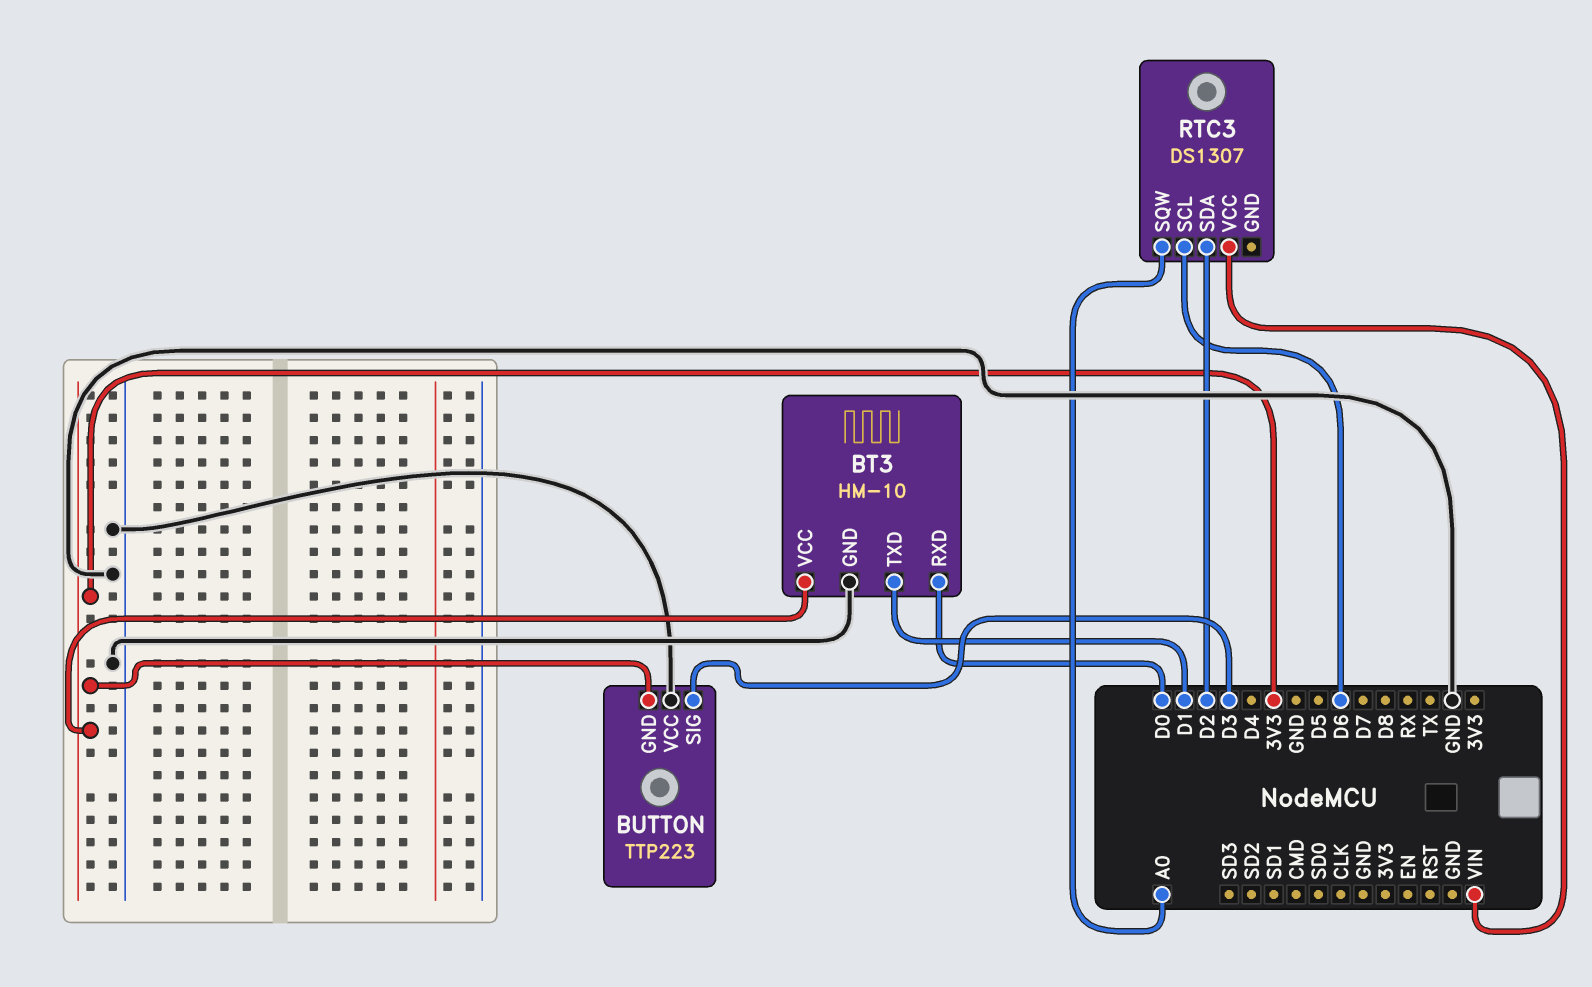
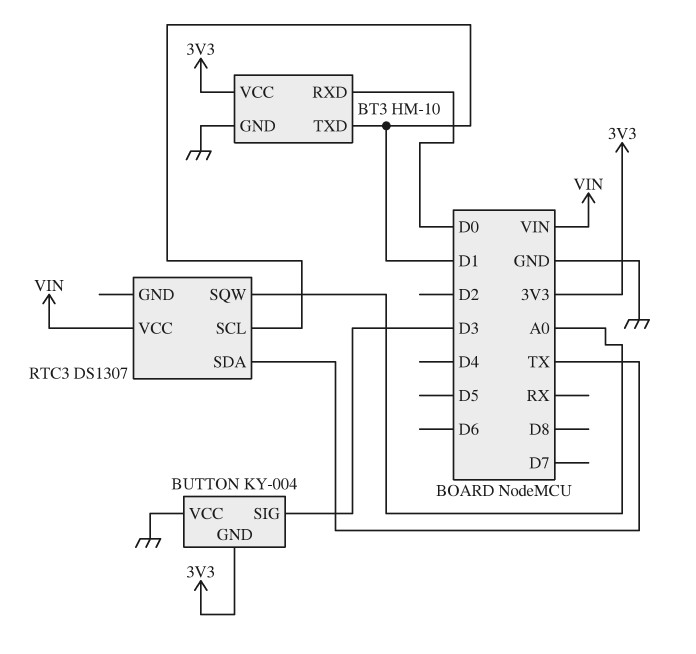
BUTTON: TTP223 -> KY-004
RTC3 pin SCL: D6 -> D1
RTC3 pin SDA: D2 -> TX

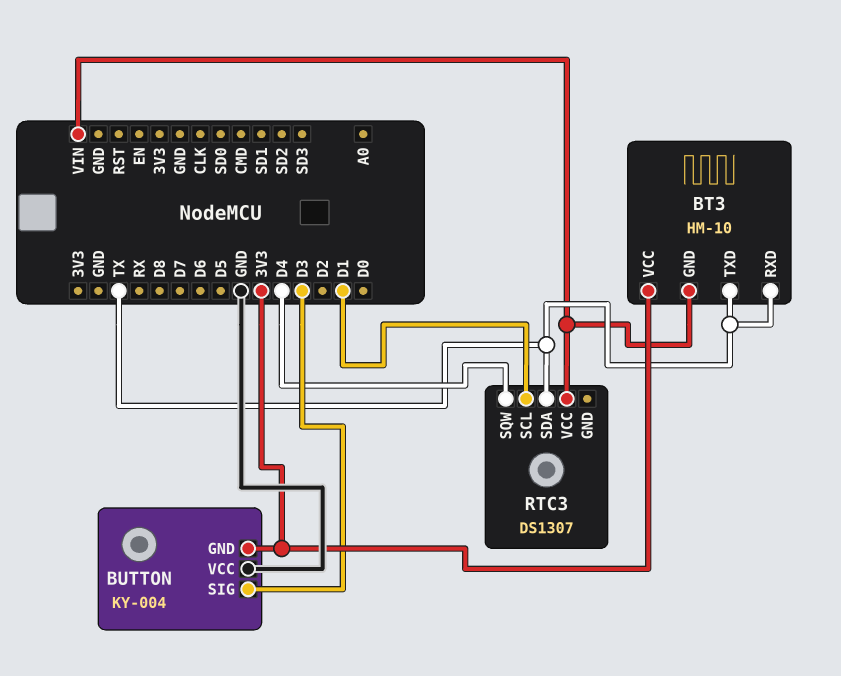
BT3 pin GND: GND -> VIN
BT3 pin RXD: D0 -> TX
BT3 pin TXD: D1 -> TX
RTC3 pin SQW: A0 -> D4

